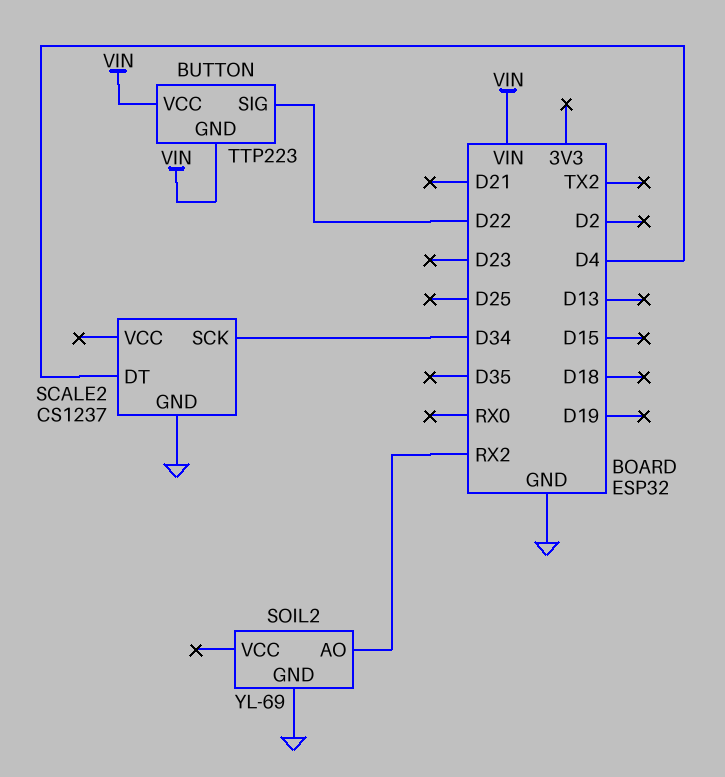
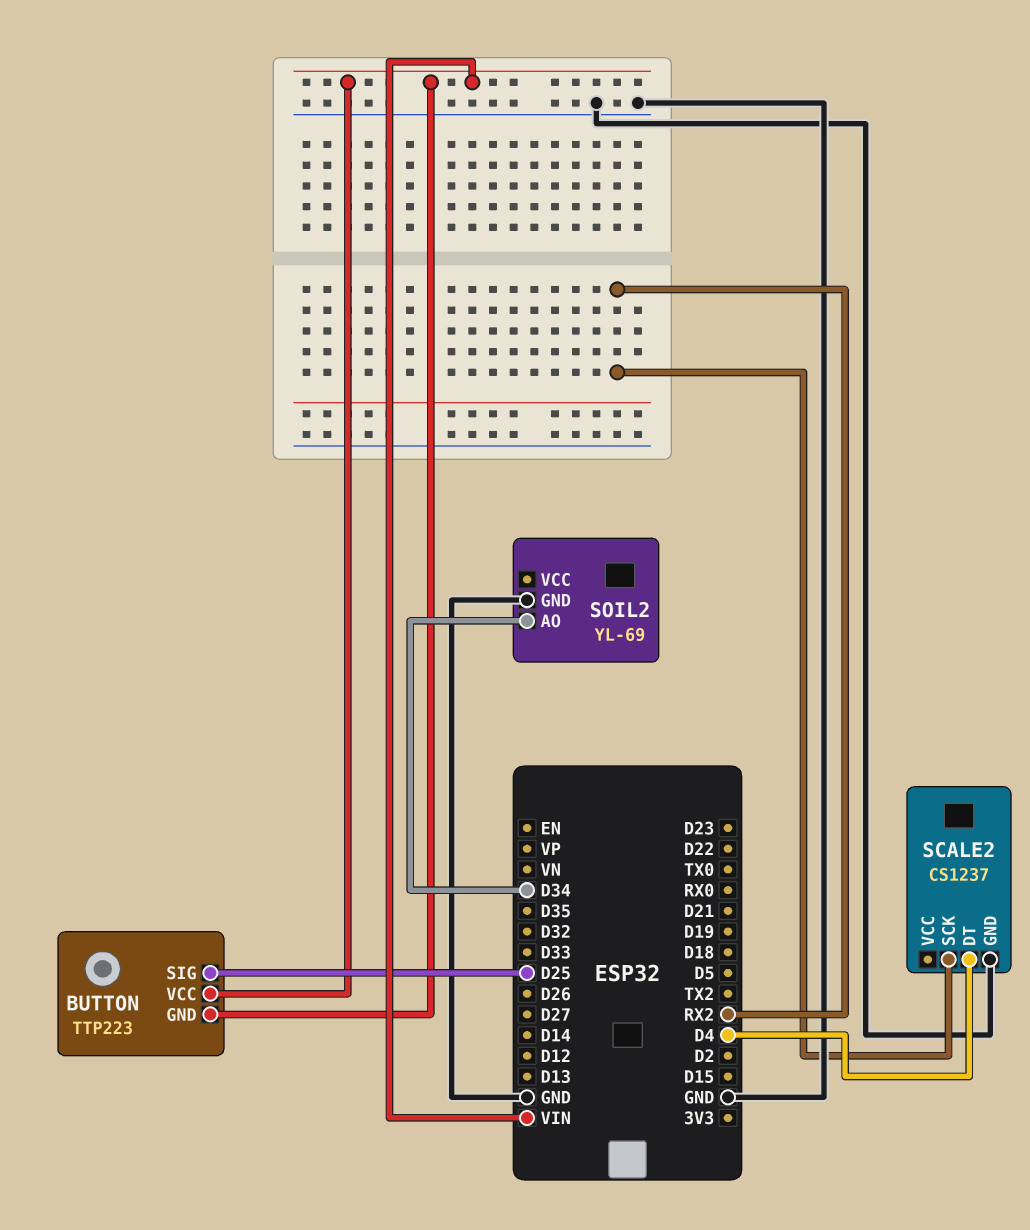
BUTTON pin SIG: D22 -> D25
SCALE2 pin SCK: D34 -> RX2
SOIL2 pin AO: RX2 -> D34

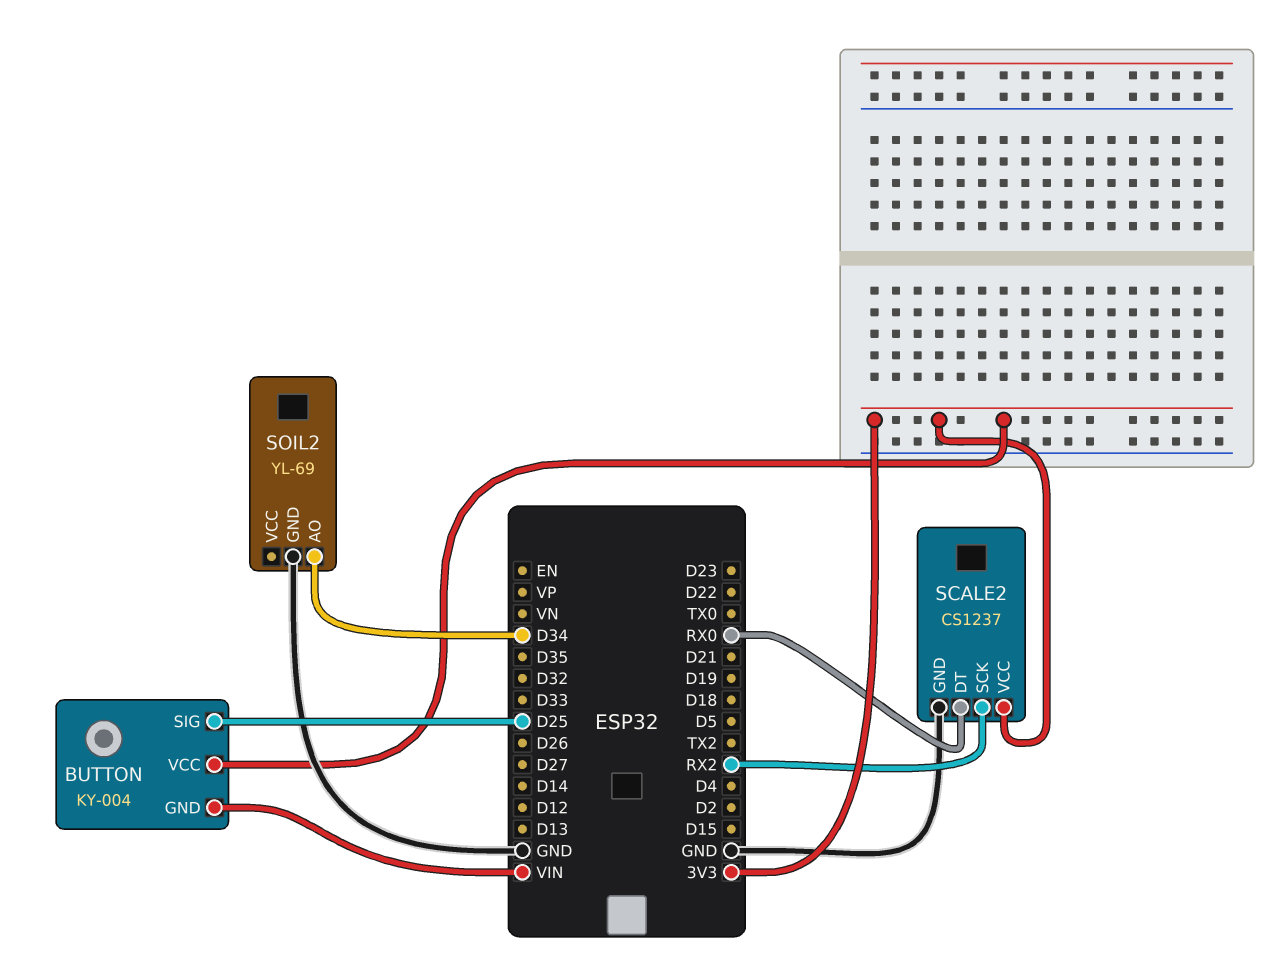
BUTTON: TTP223 -> KY-004
BUTTON pin VCC: VIN -> 3V3
SCALE2 pin DT: D4 -> RX0
SCALE2 pin VCC: none -> 3V3

